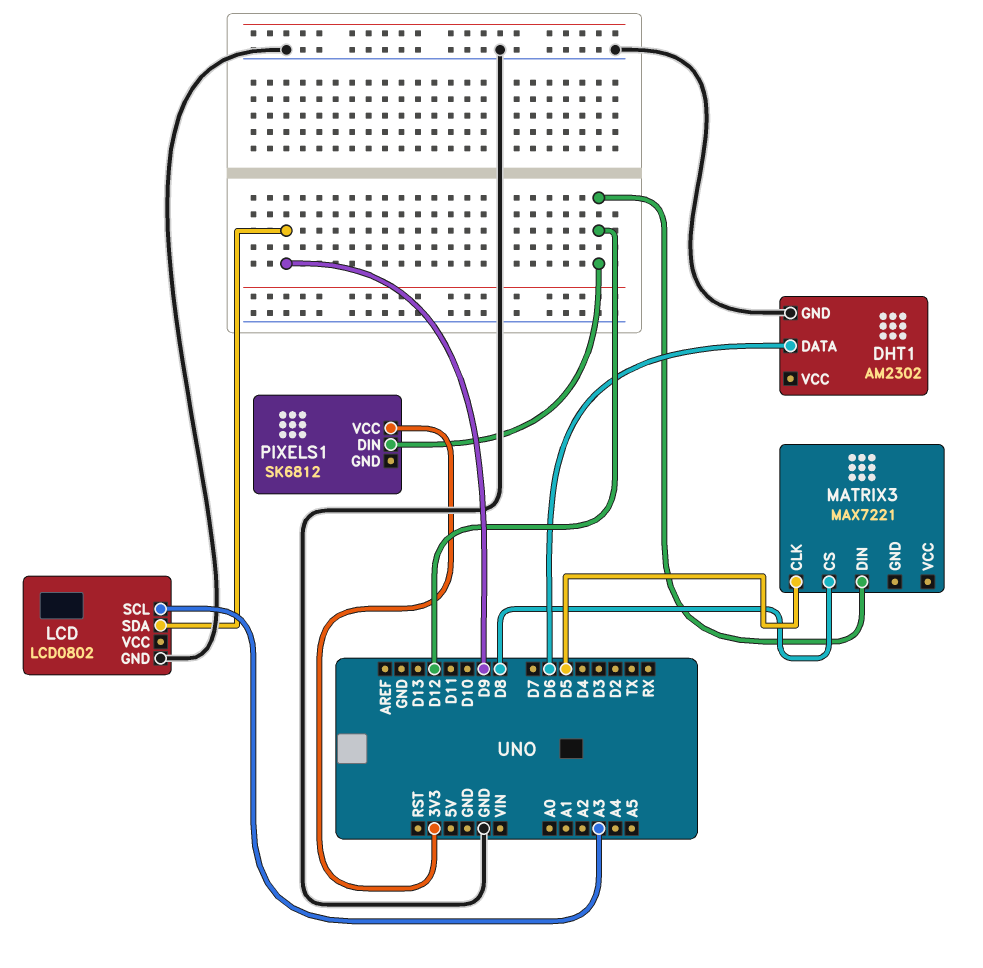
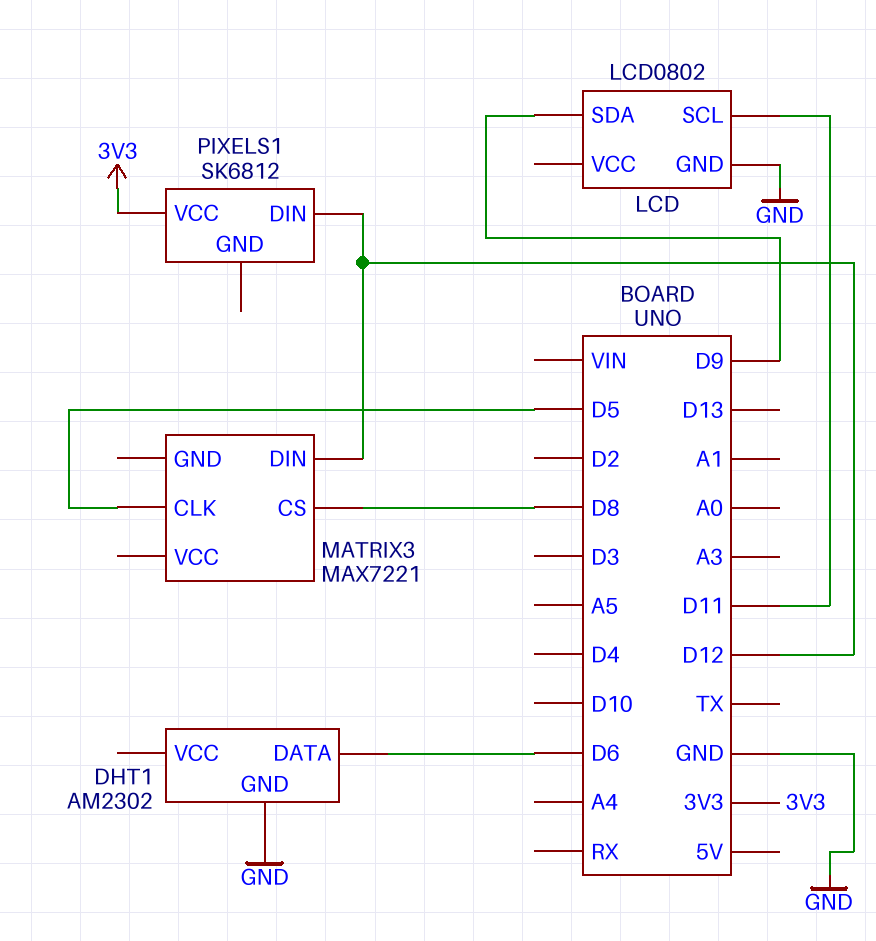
LCD pin SCL: A3 -> D11

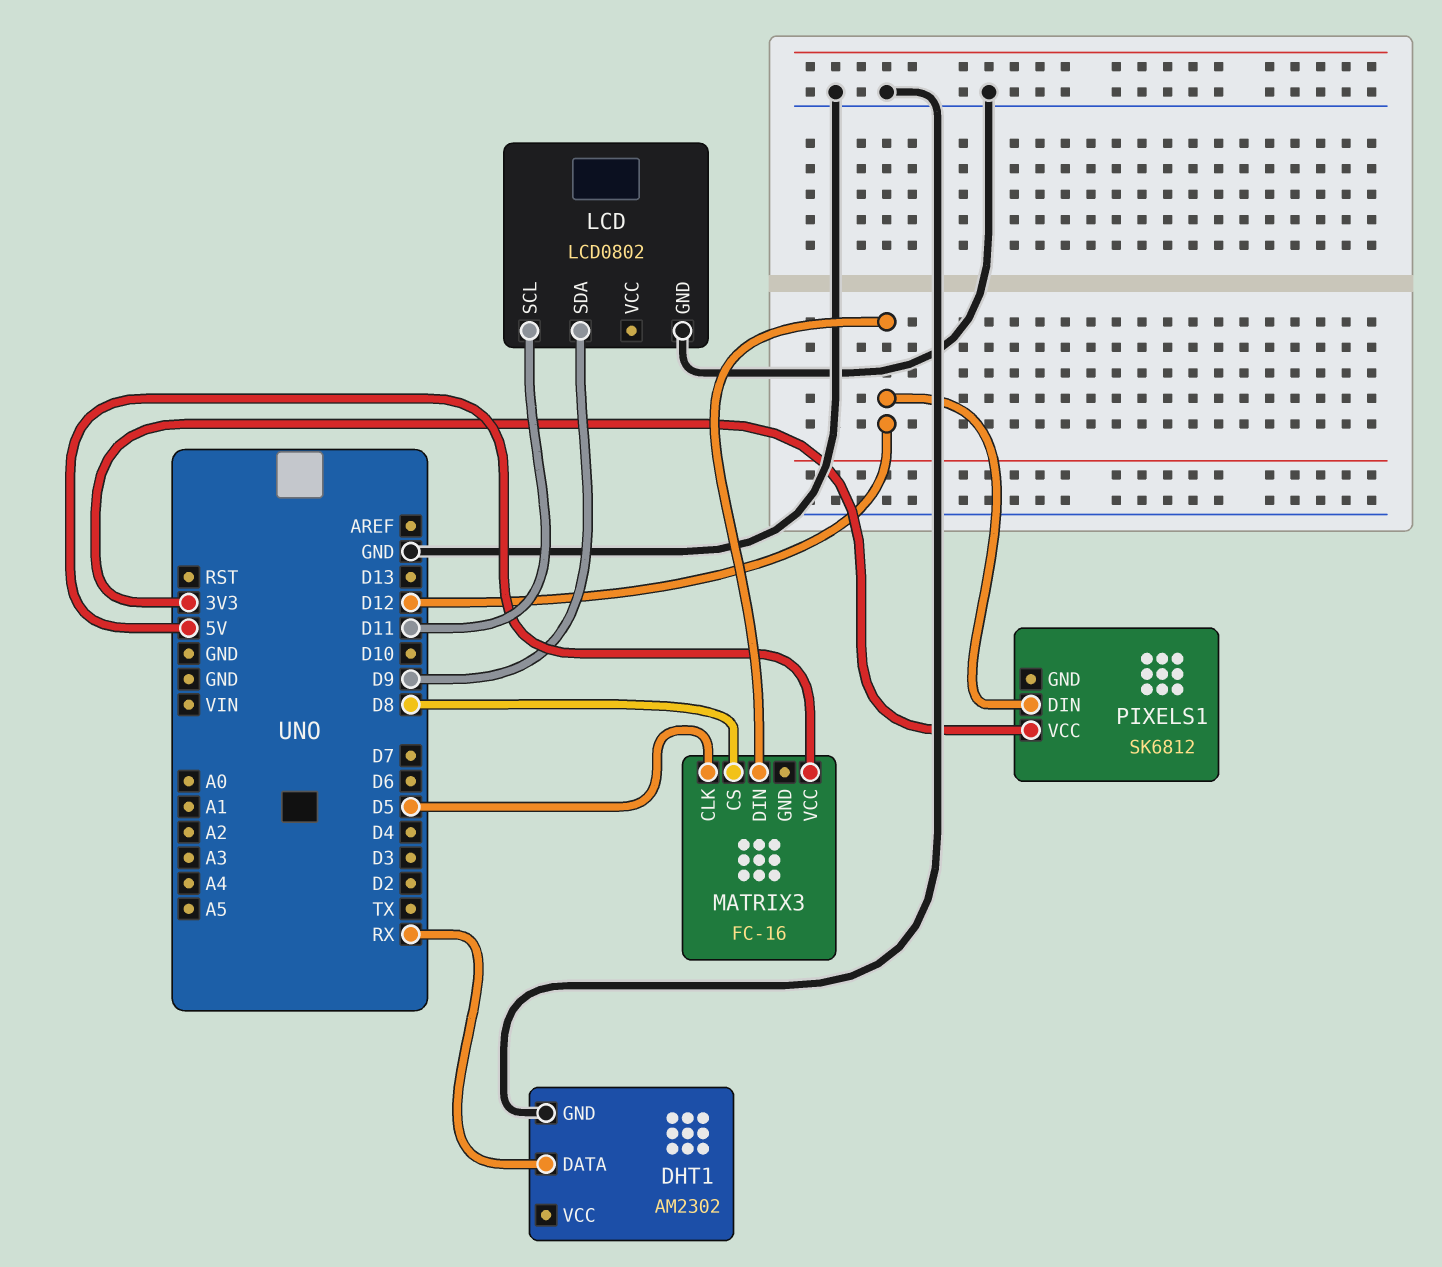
DHT1 pin DATA: D6 -> RX
MATRIX3: MAX7221 -> FC-16
MATRIX3 pin VCC: none -> 5V

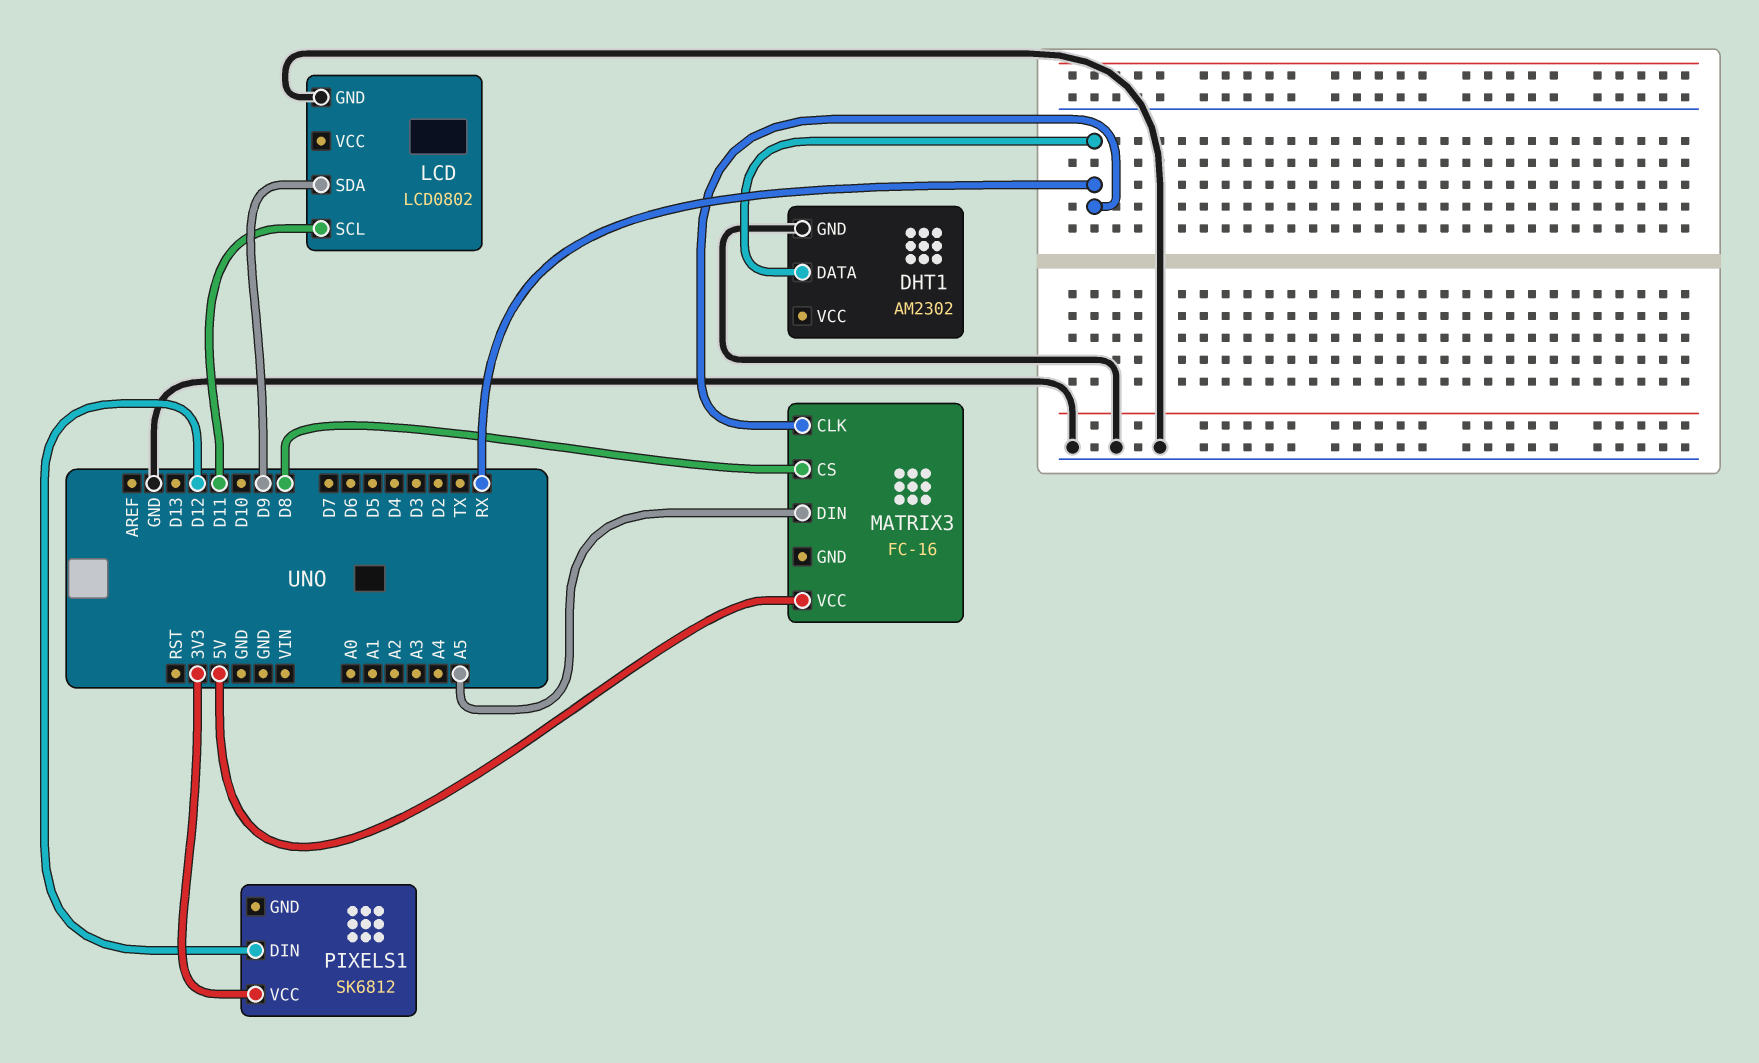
MATRIX3 pin CLK: D5 -> RX
MATRIX3 pin DIN: D12 -> A5

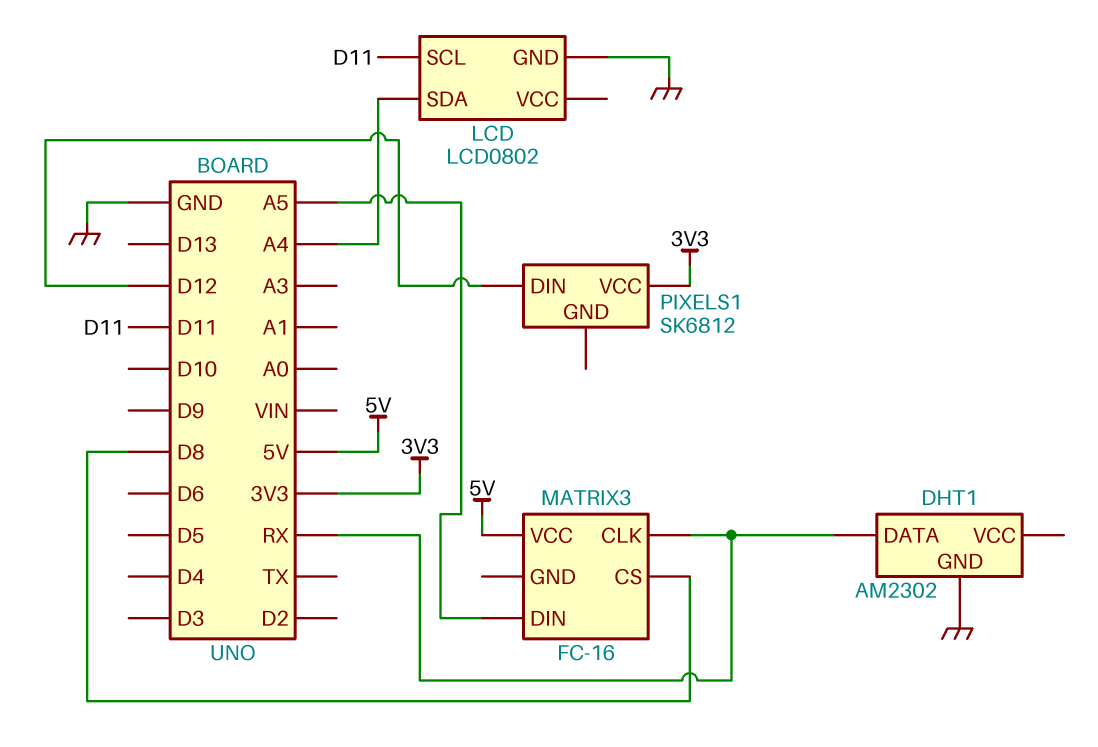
LCD pin SDA: D9 -> A4

